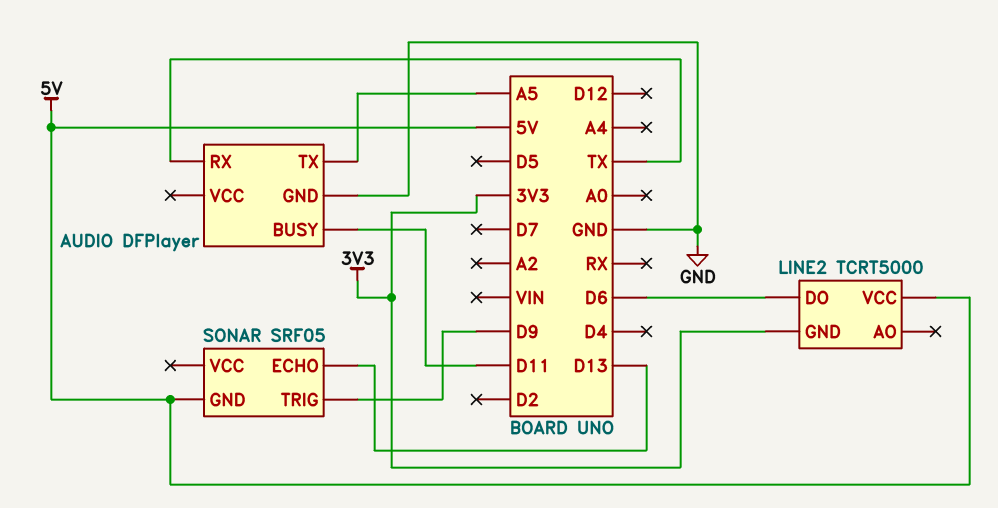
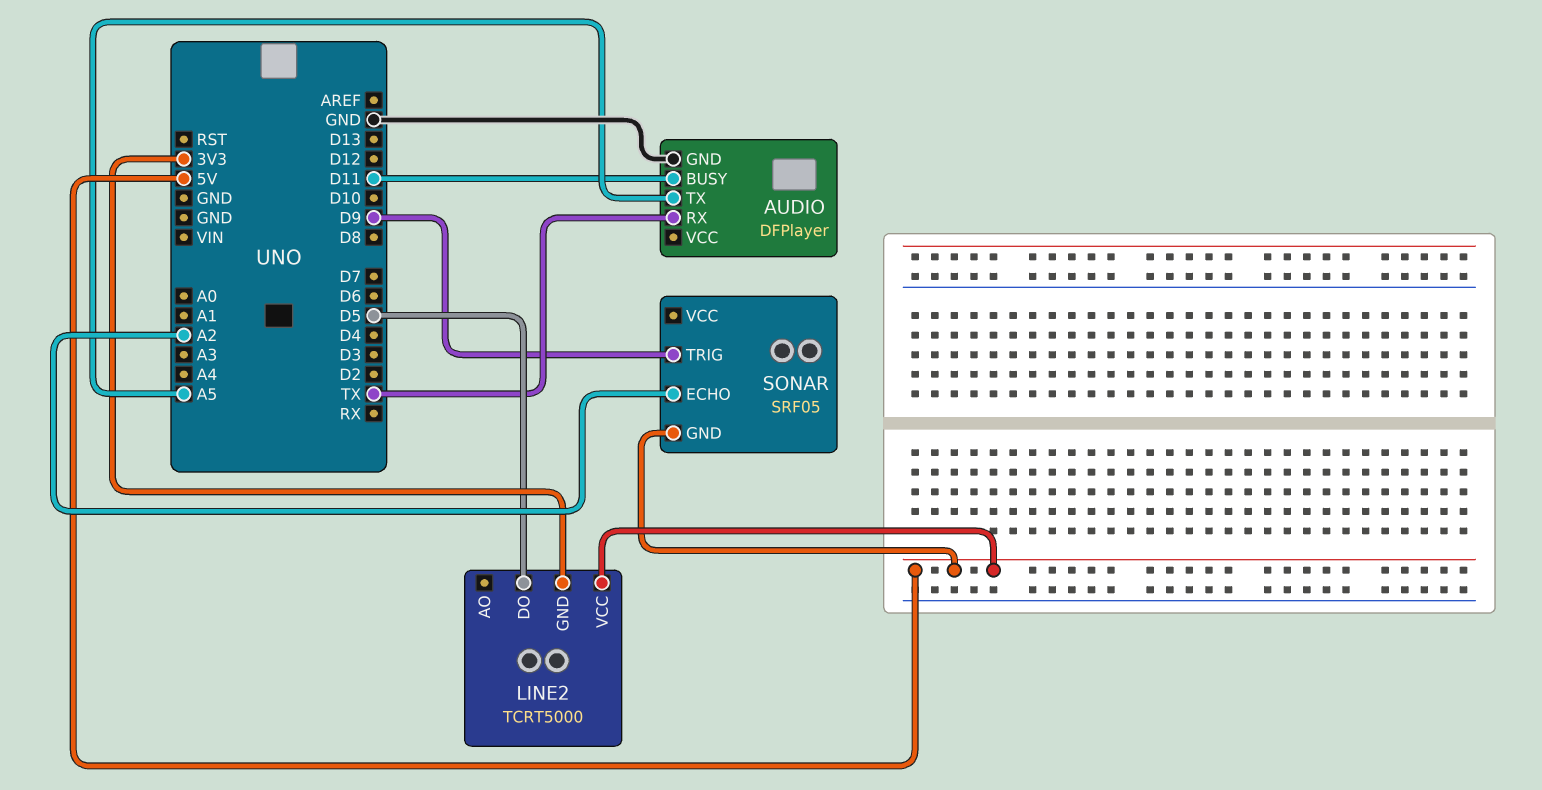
LINE2 pin DO: D6 -> D5
SONAR pin ECHO: D13 -> A2

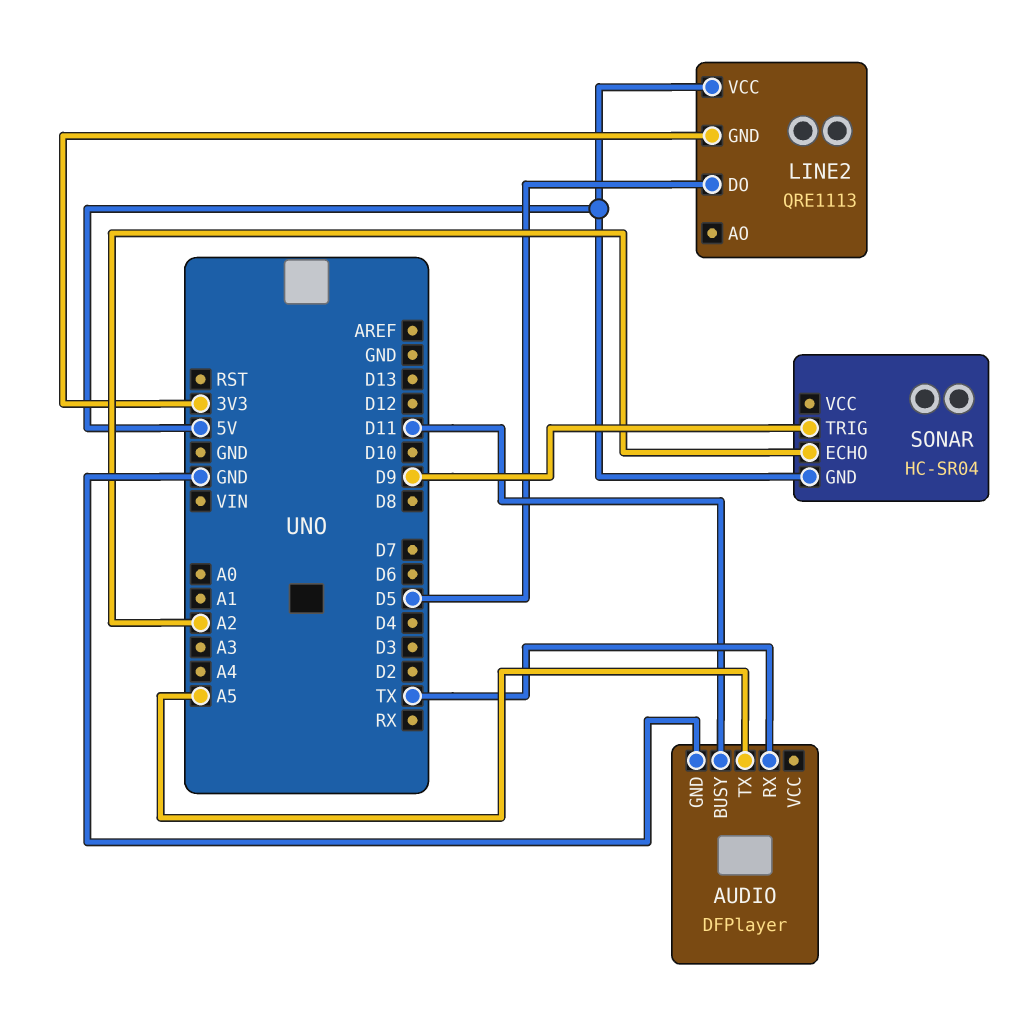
LINE2: TCRT5000 -> QRE1113
SONAR: SRF05 -> HC-SR04

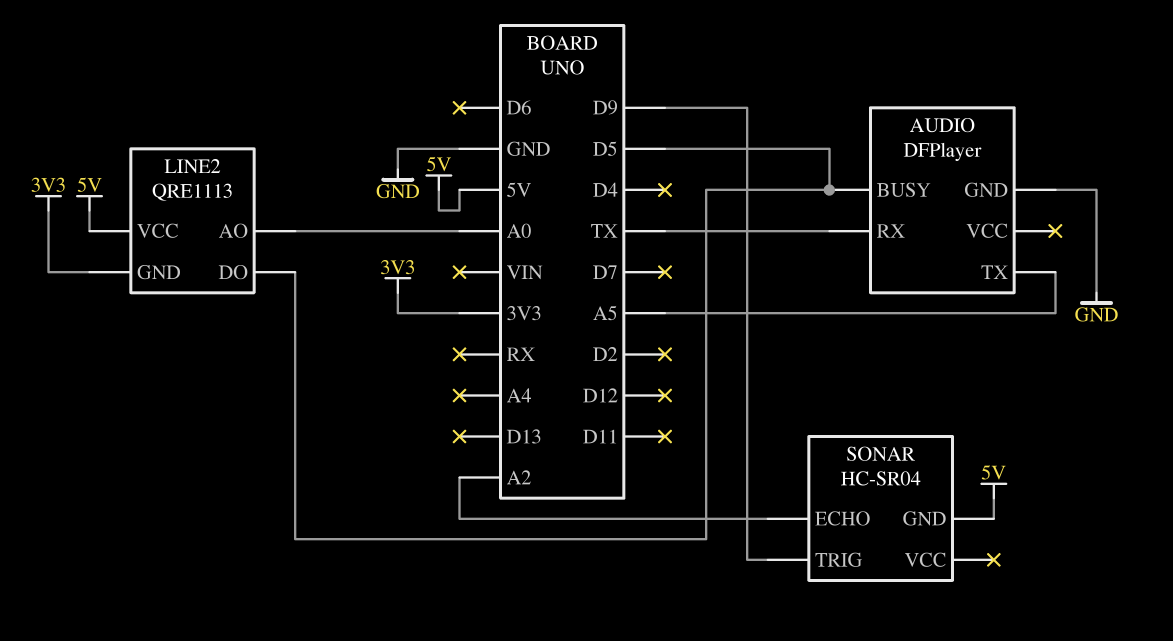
AUDIO pin BUSY: D11 -> D5
LINE2 pin AO: none -> A0

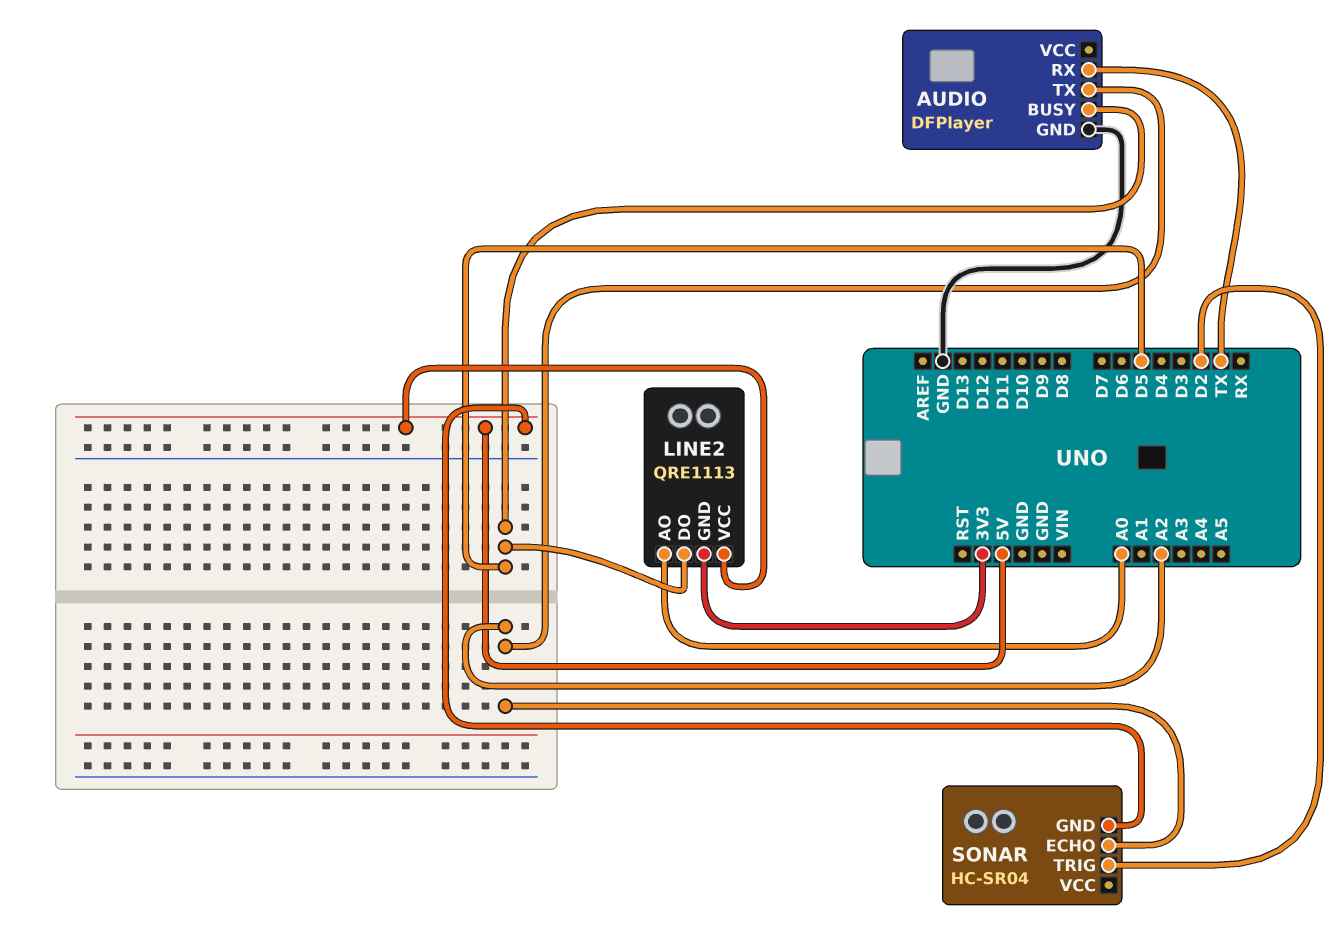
AUDIO pin TX: A5 -> A2
SONAR pin TRIG: D9 -> D2

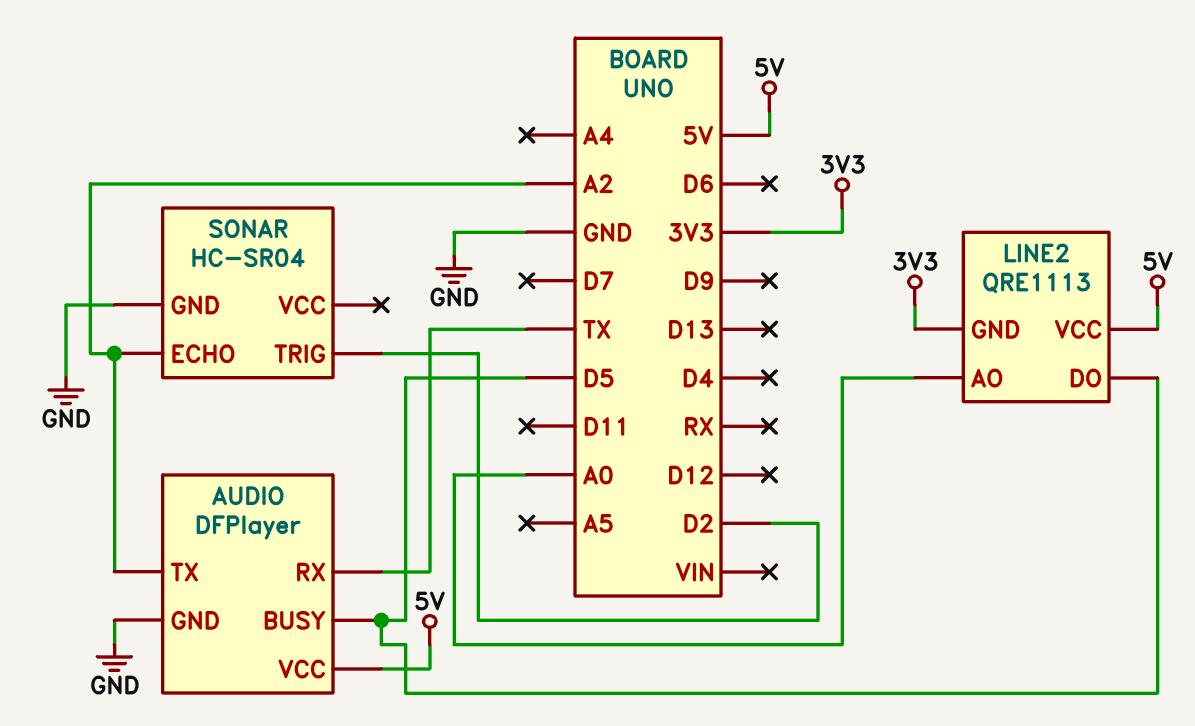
AUDIO pin VCC: none -> 5V
SONAR pin GND: 5V -> GND

